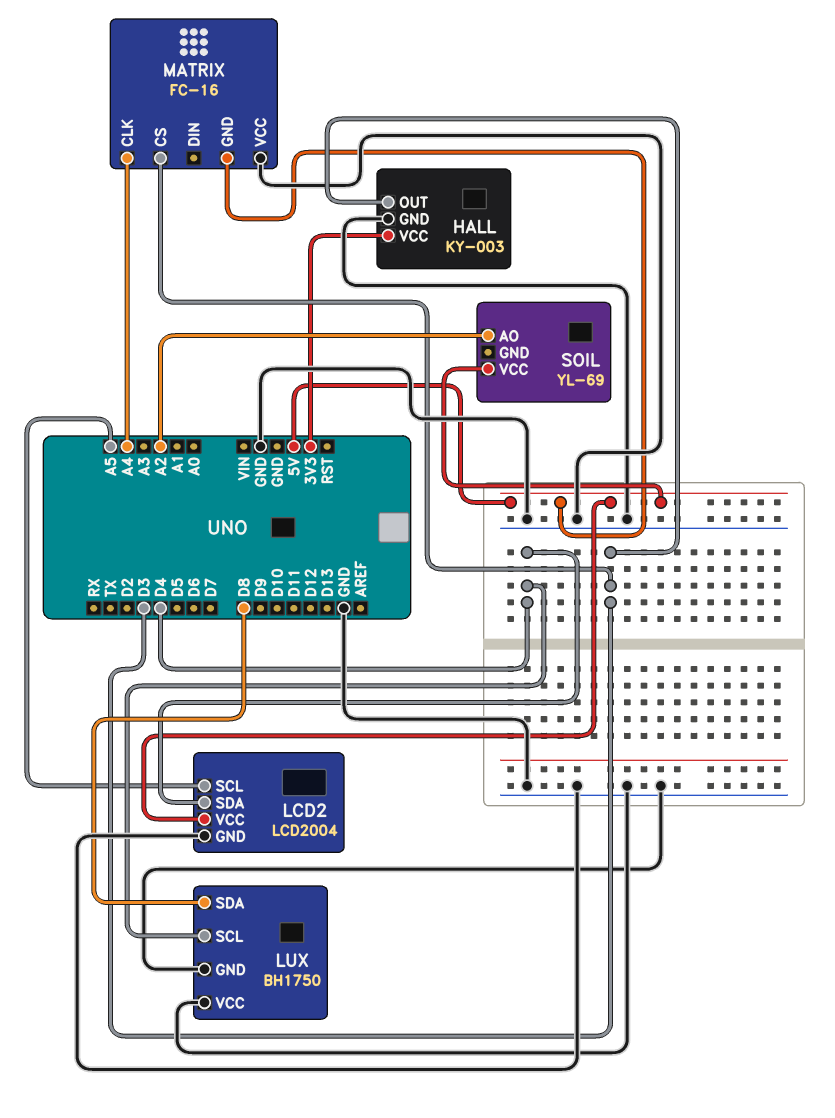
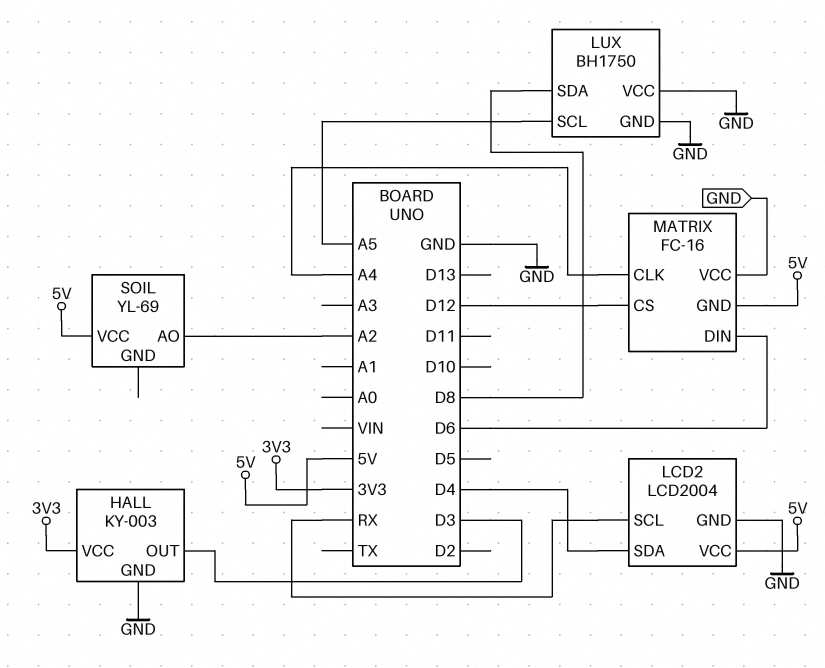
LCD2 pin SCL: A5 -> RX
LUX pin SCL: D4 -> A5
MATRIX pin CS: D3 -> D12
MATRIX pin DIN: none -> D6

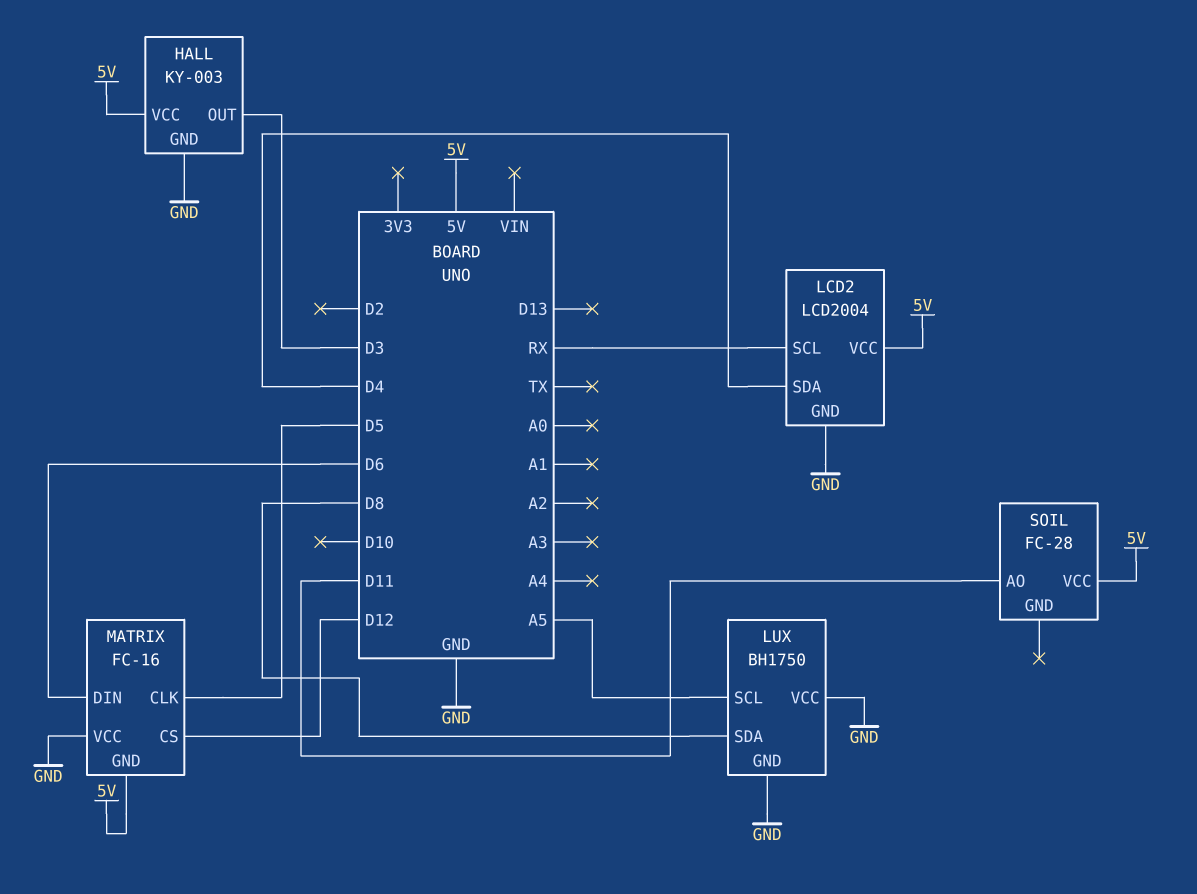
HALL pin VCC: 3V3 -> 5V
MATRIX pin CLK: A4 -> D5
SOIL: YL-69 -> FC-28
SOIL pin AO: A2 -> D11

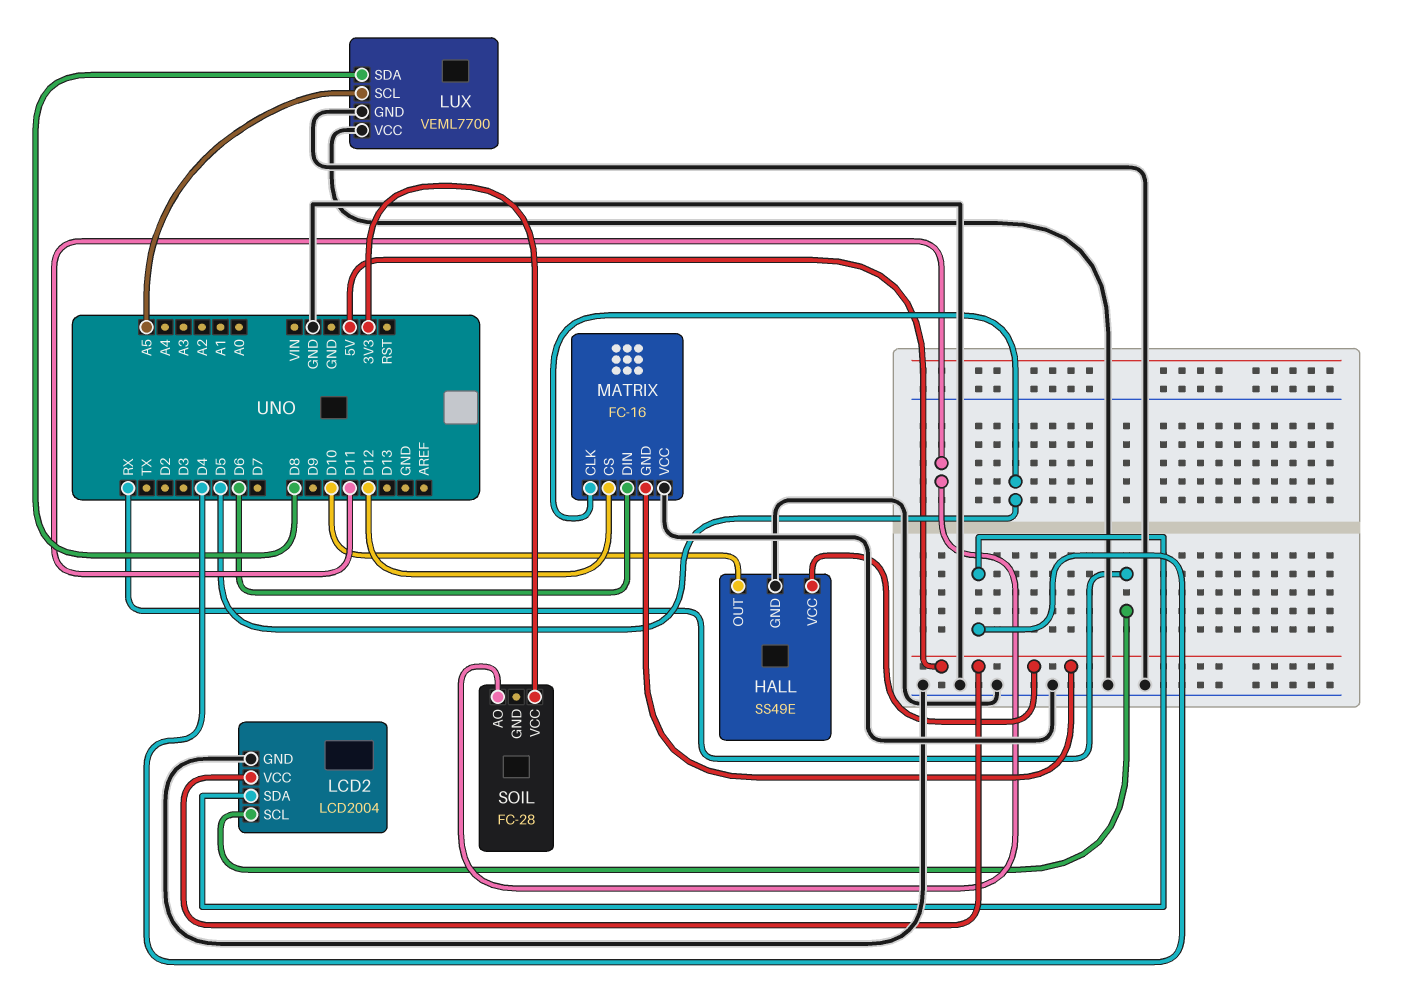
HALL: KY-003 -> SS49E
HALL pin OUT: D3 -> D10
LUX: BH1750 -> VEML7700
SOIL pin VCC: 5V -> 3V3

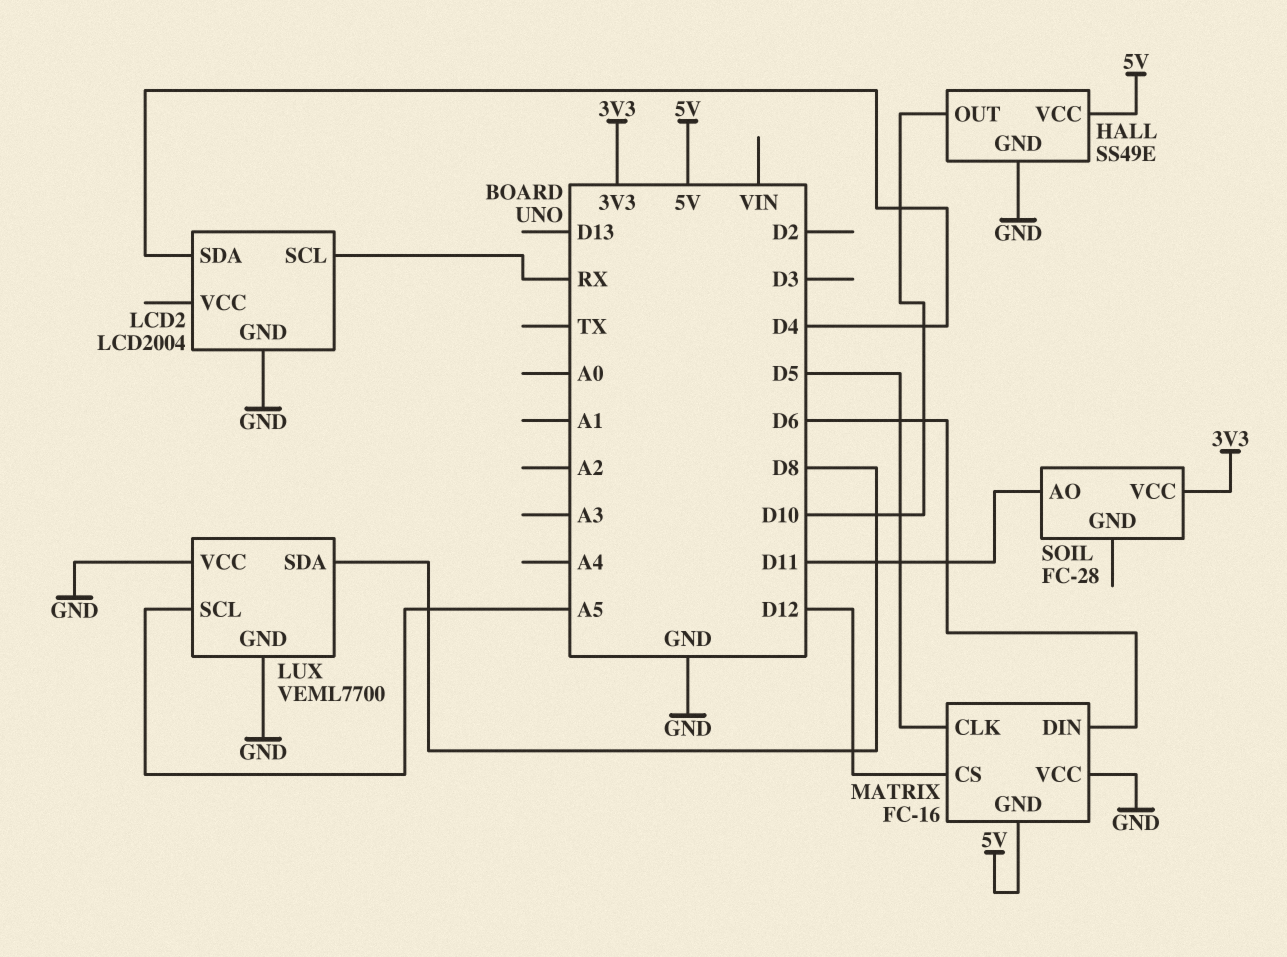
LCD2 pin VCC: 5V -> none

